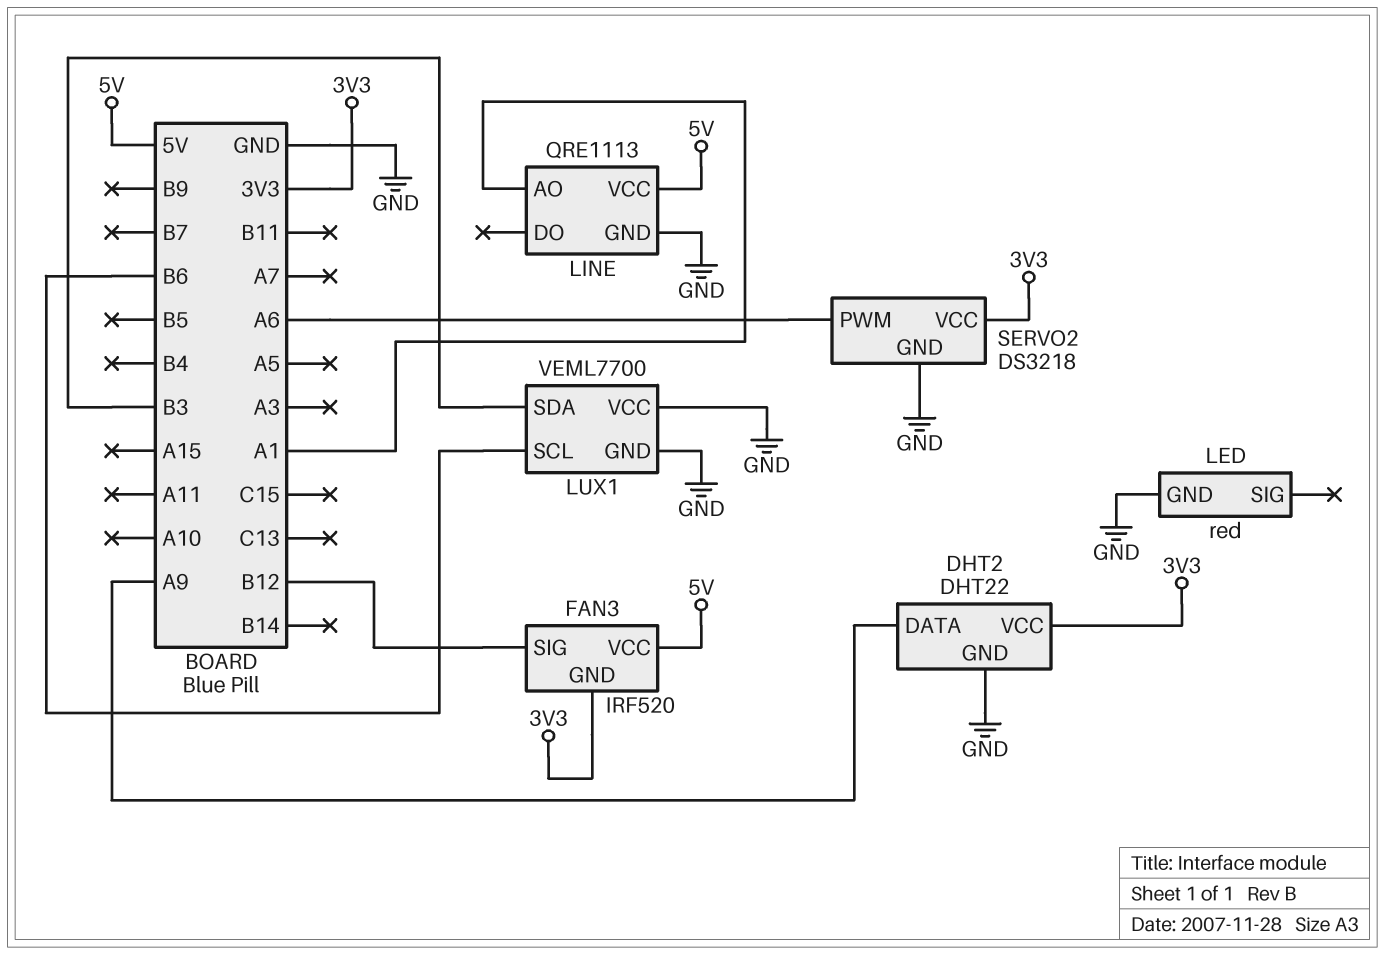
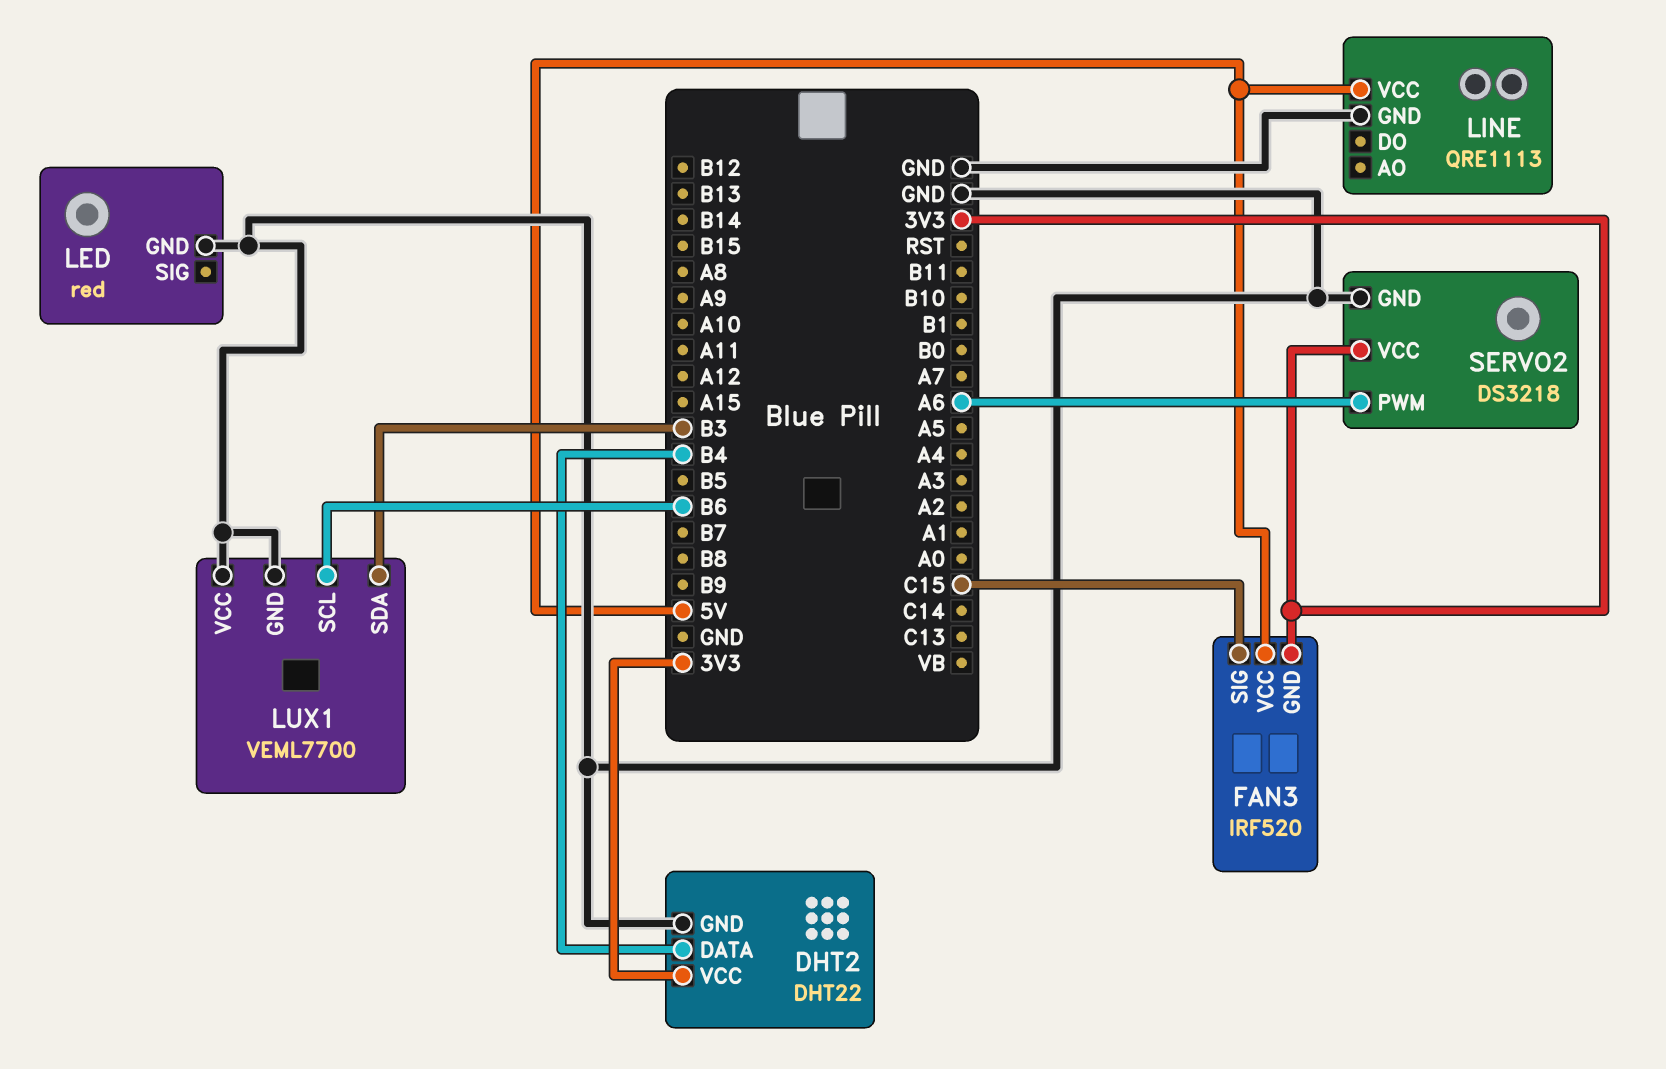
DHT2 pin DATA: A9 -> B4
FAN3 pin SIG: B12 -> C15
LINE pin AO: A1 -> none

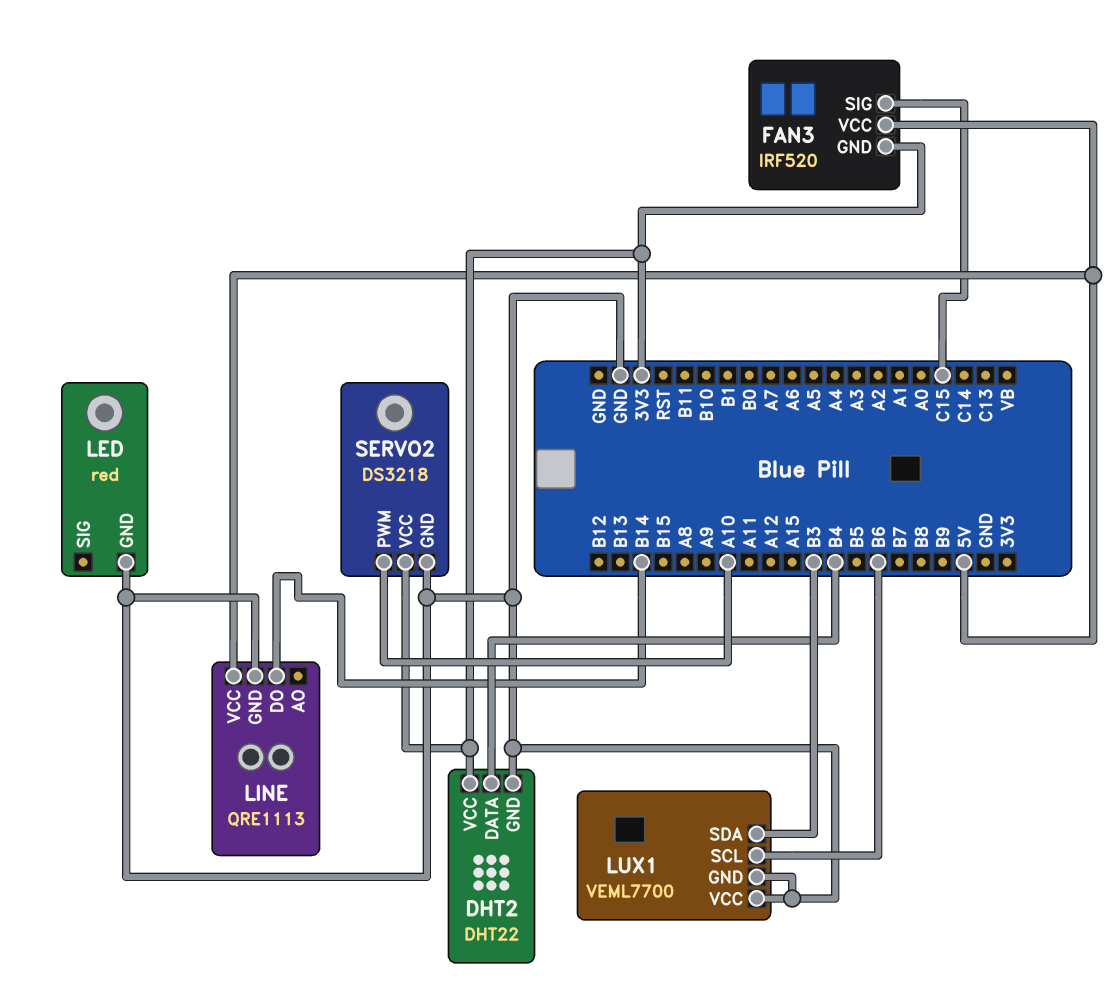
LINE pin DO: none -> B14
SERVO2 pin PWM: A6 -> A10

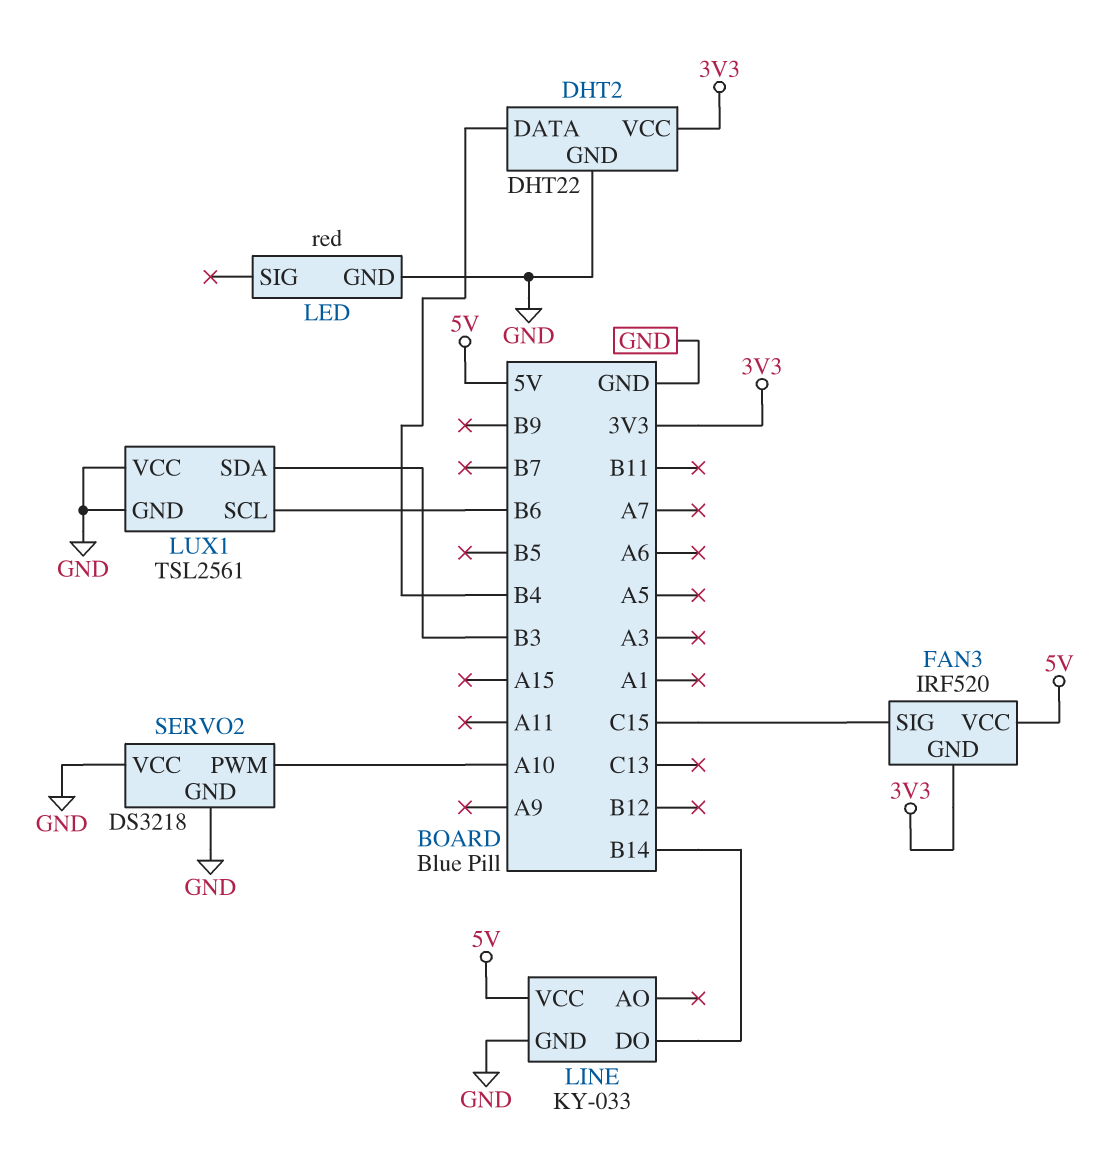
LINE: QRE1113 -> KY-033
LUX1: VEML7700 -> TSL2561
SERVO2 pin VCC: 3V3 -> GND

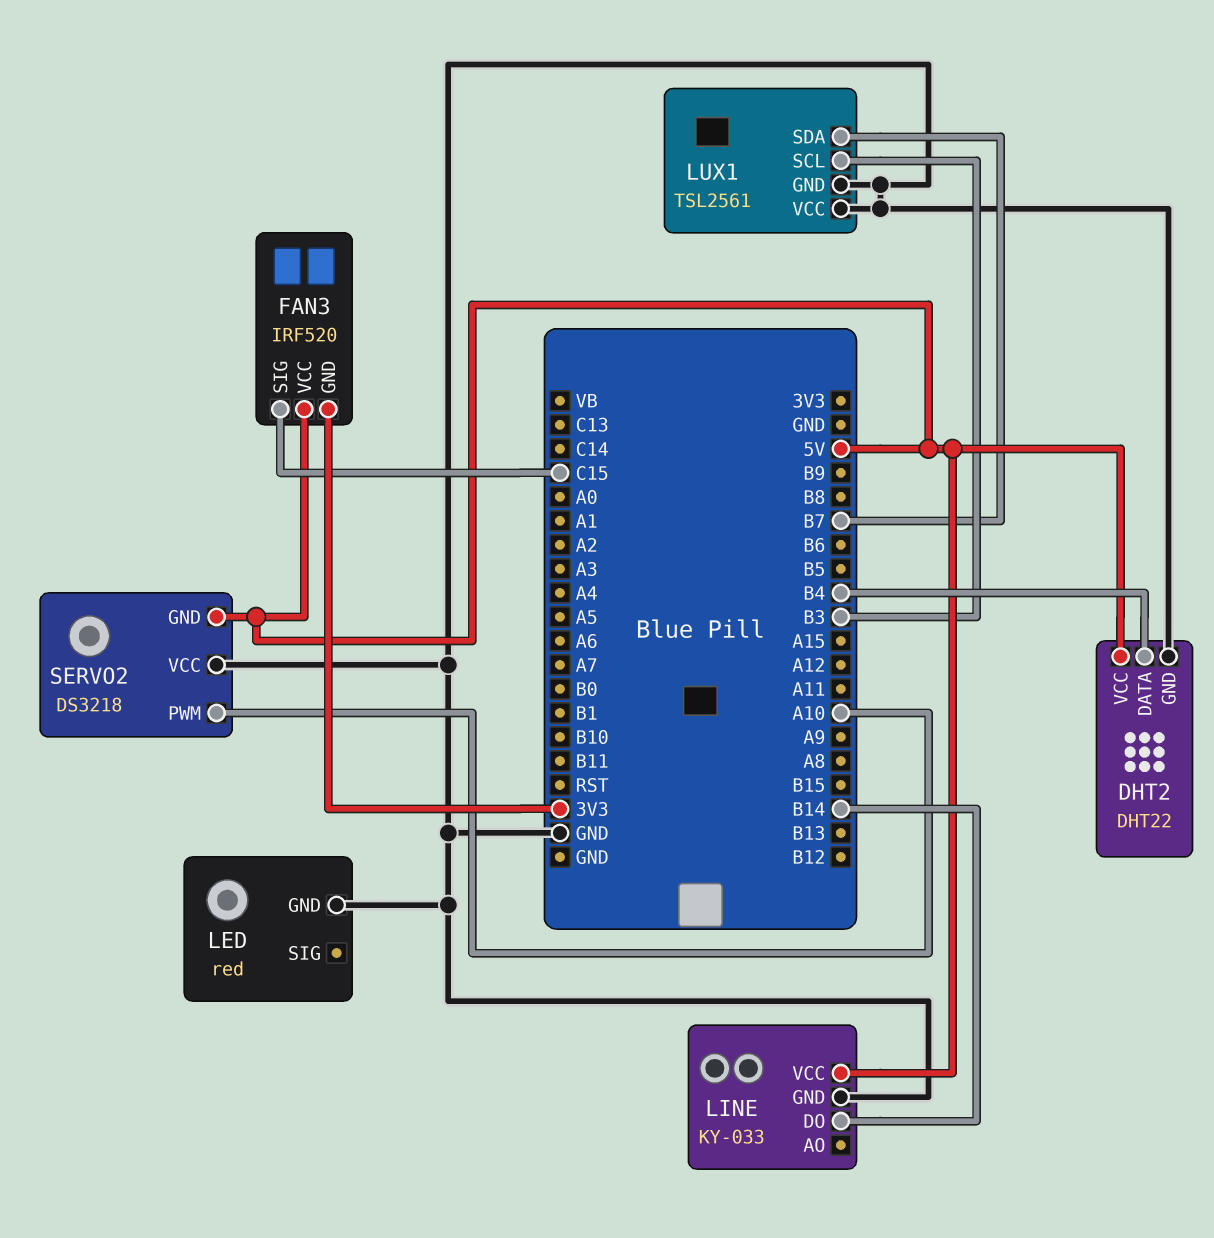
DHT2 pin VCC: 3V3 -> 5V
LUX1 pin SCL: B6 -> B3
LUX1 pin SDA: B3 -> B7
SERVO2 pin GND: GND -> 5V

